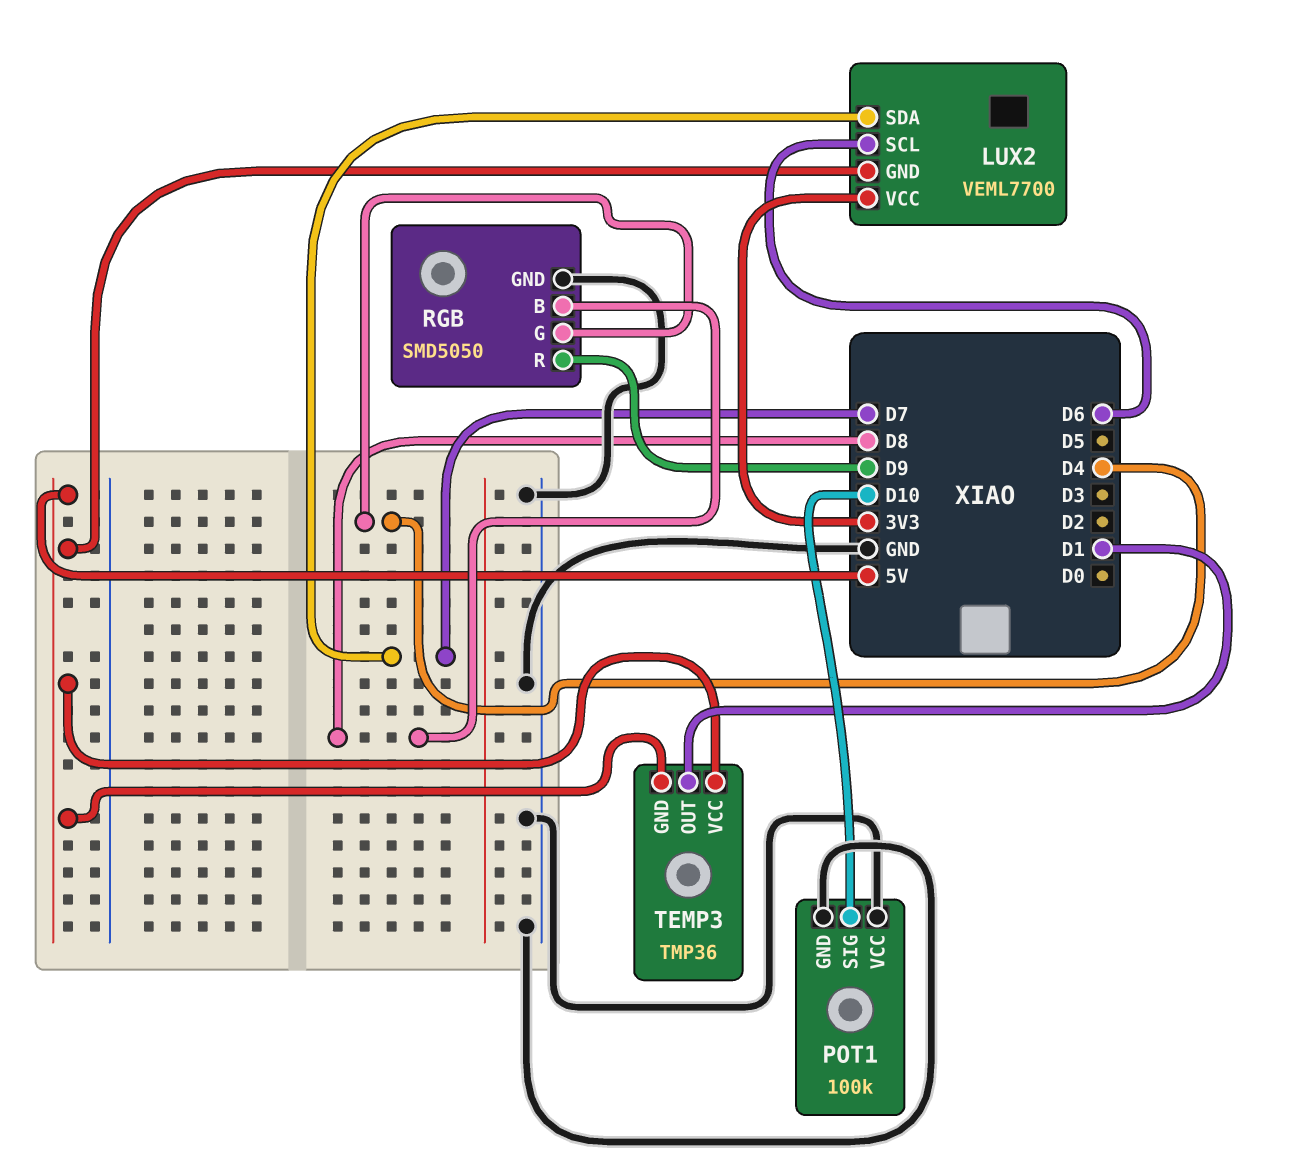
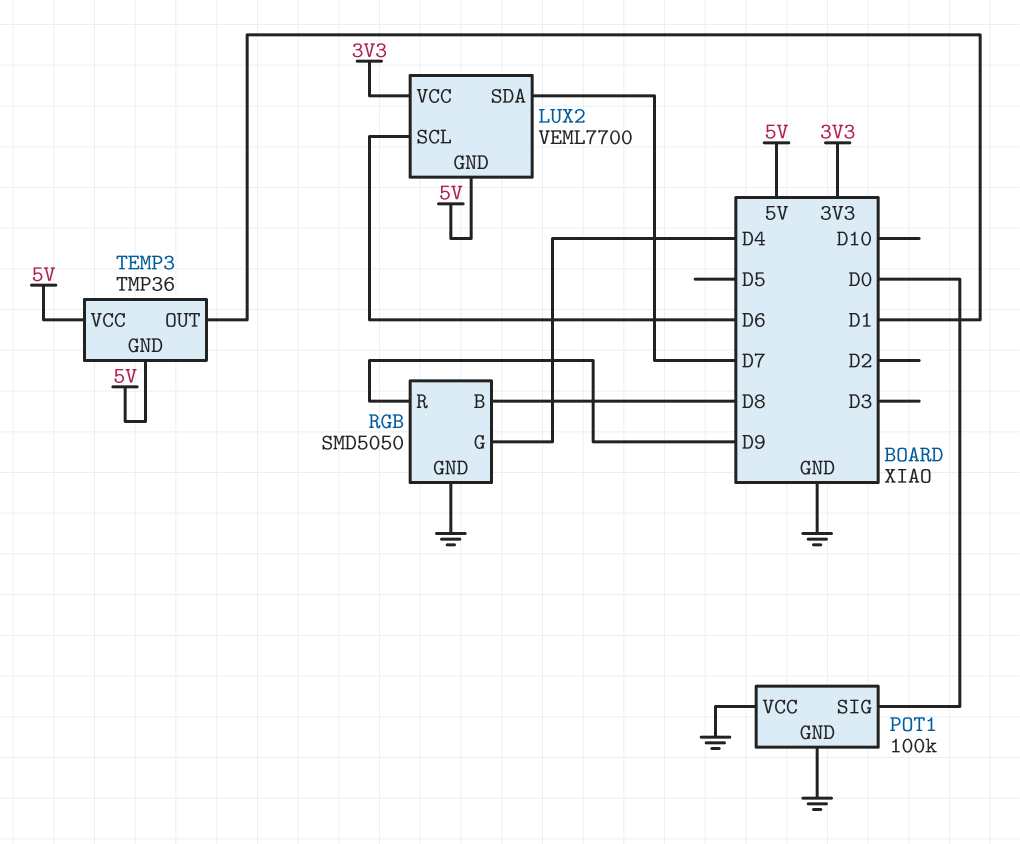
POT1 pin SIG: D10 -> D0

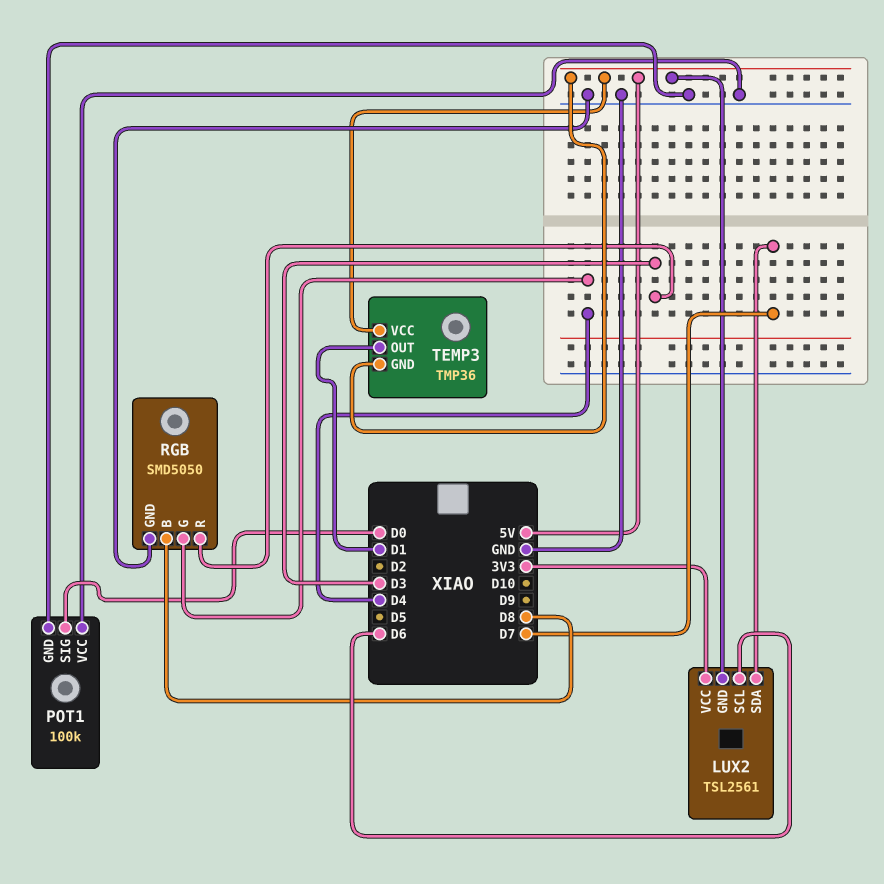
LUX2: VEML7700 -> TSL2561
RGB pin R: D9 -> D3

